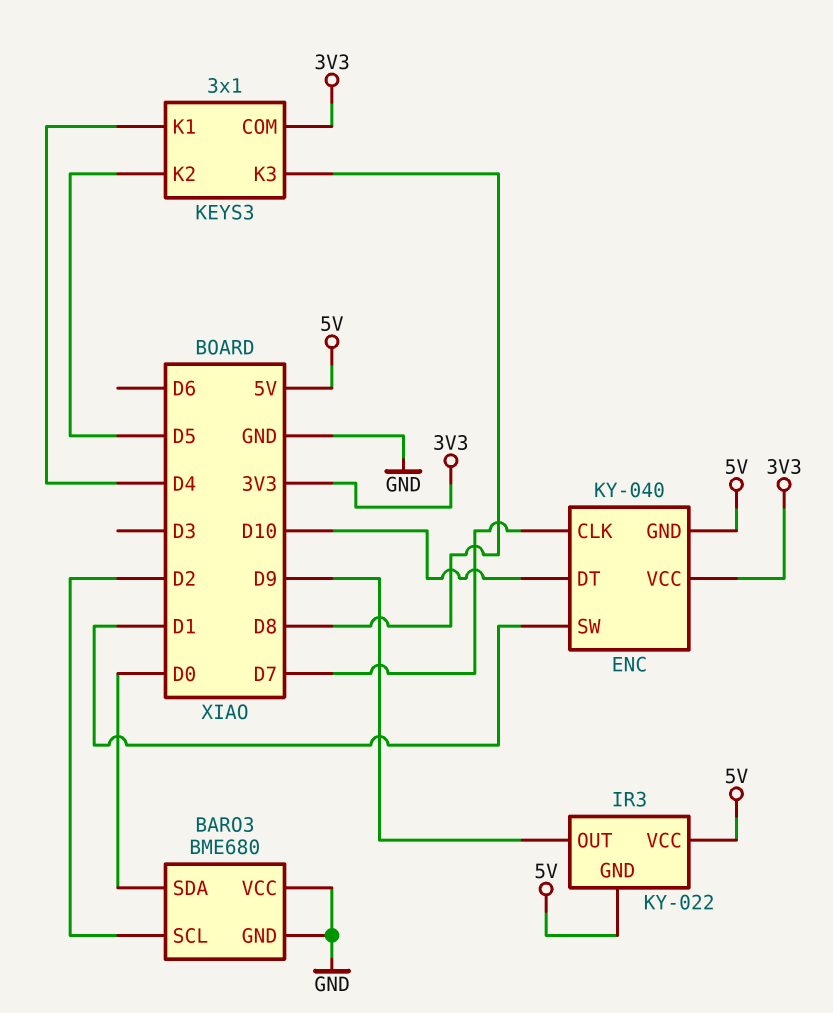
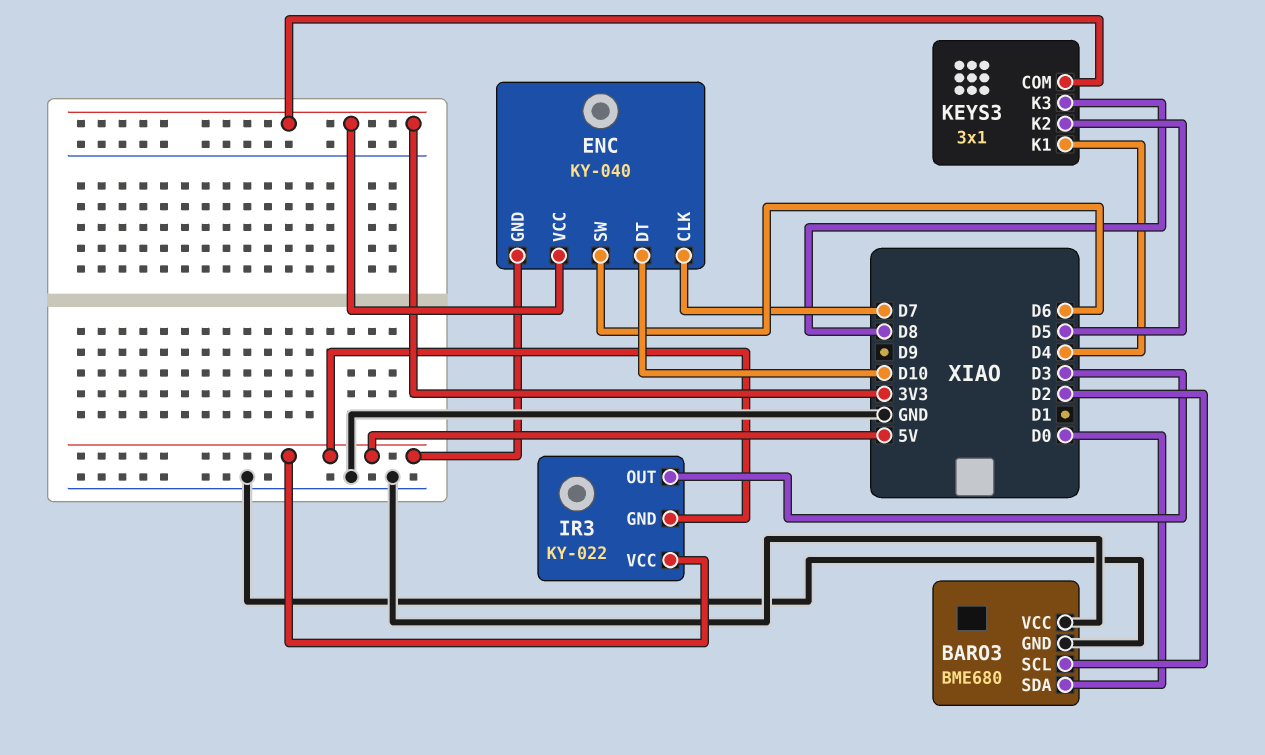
ENC pin SW: D1 -> D6
IR3 pin OUT: D9 -> D3

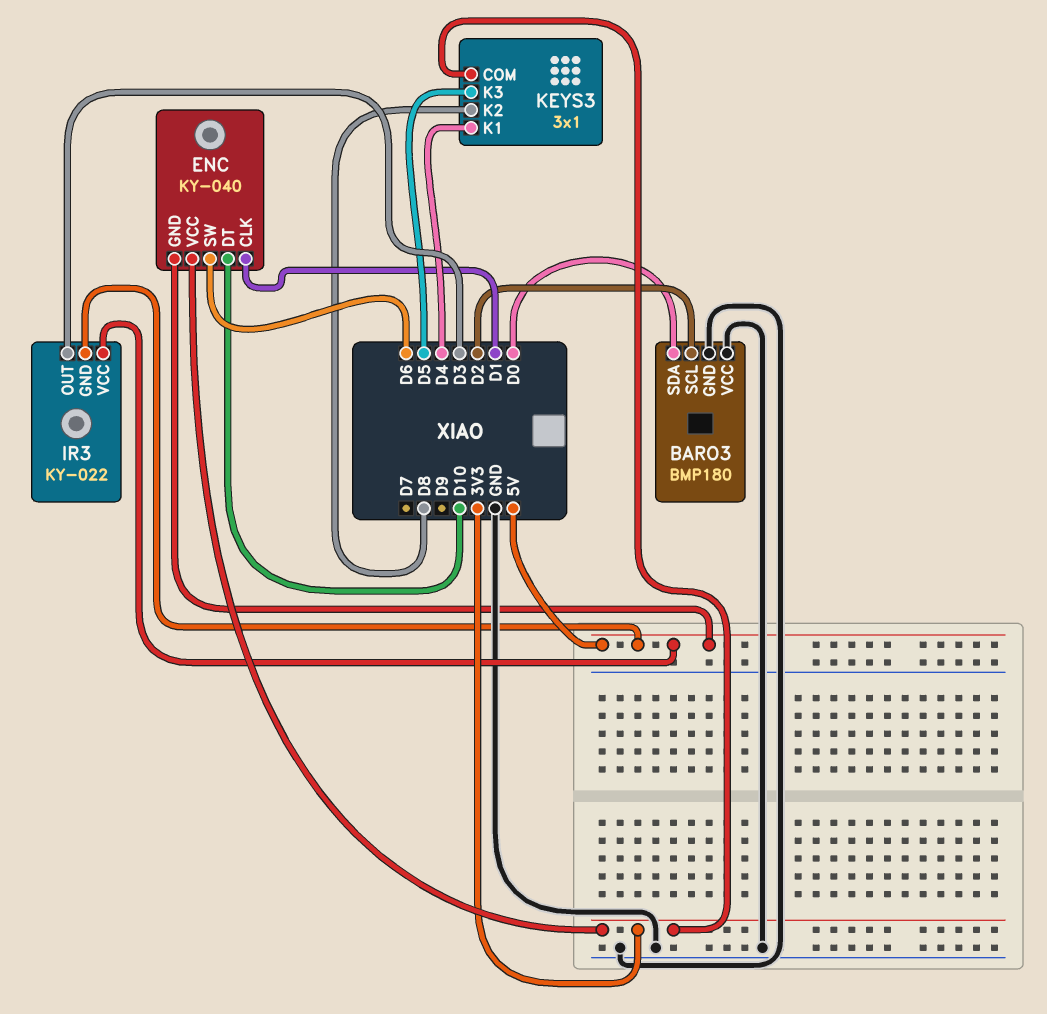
BARO3: BME680 -> BMP180
ENC pin CLK: D7 -> D1
KEYS3 pin K2: D5 -> D8
KEYS3 pin K3: D8 -> D5

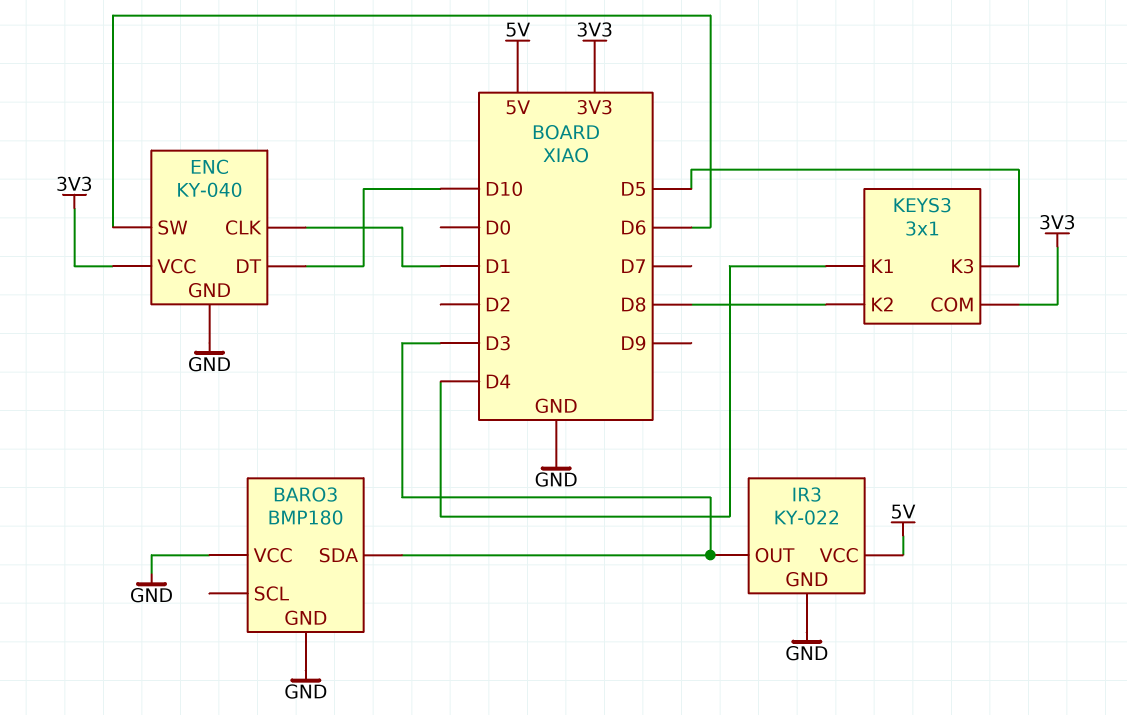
BARO3 pin SCL: D2 -> none
BARO3 pin SDA: D0 -> D3
ENC pin GND: 5V -> GND
IR3 pin GND: 5V -> GND

